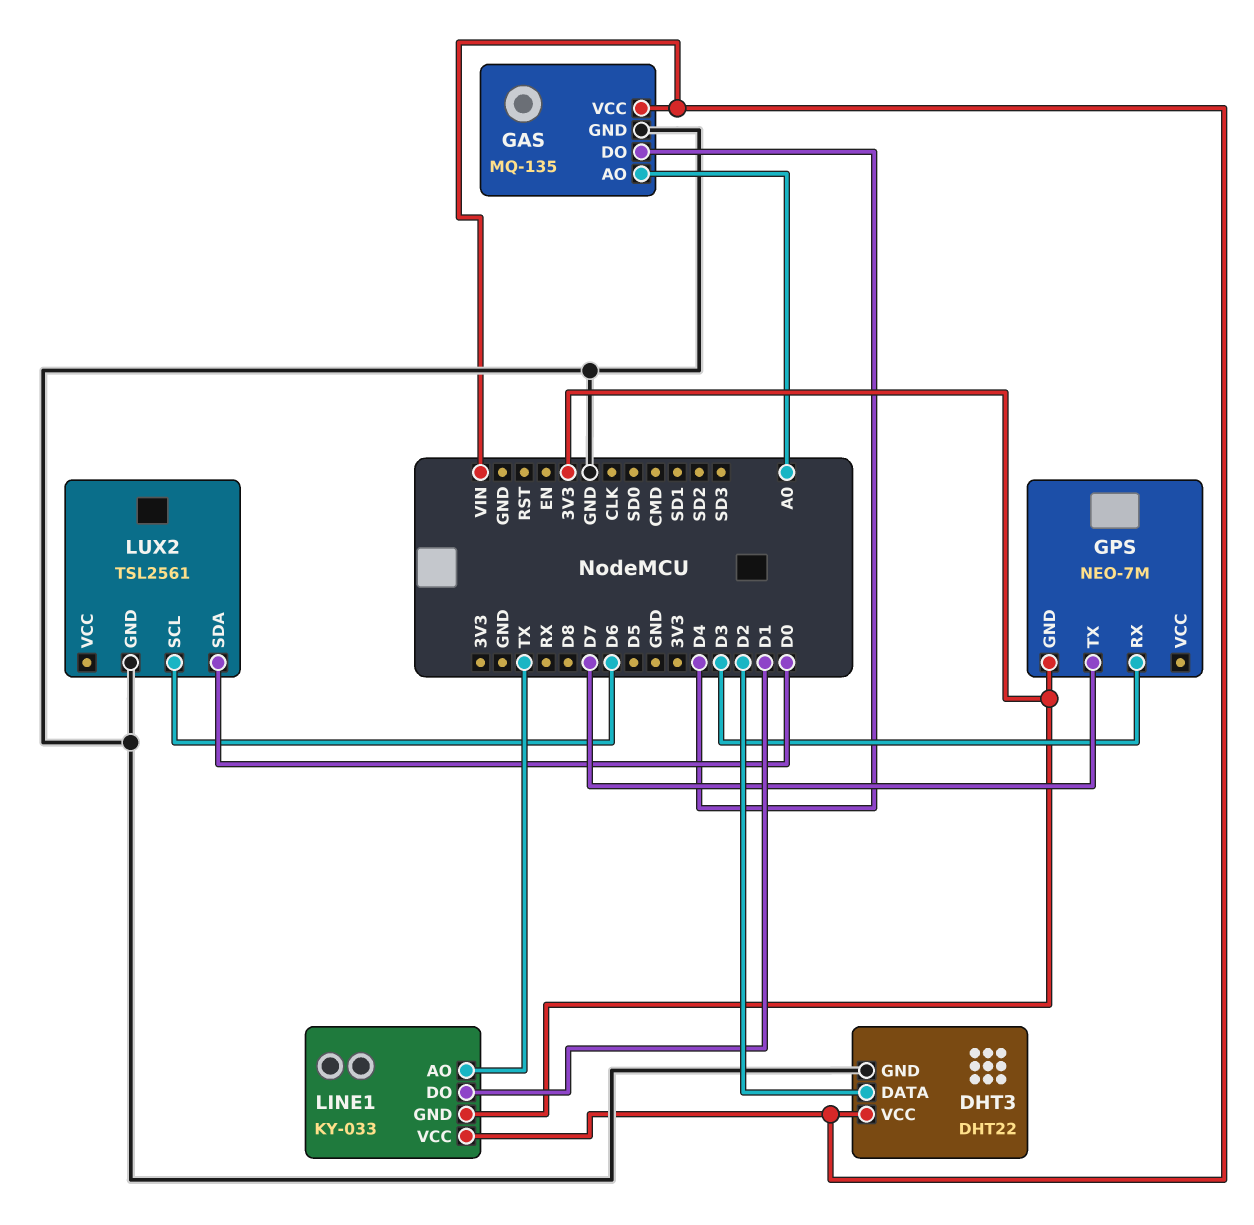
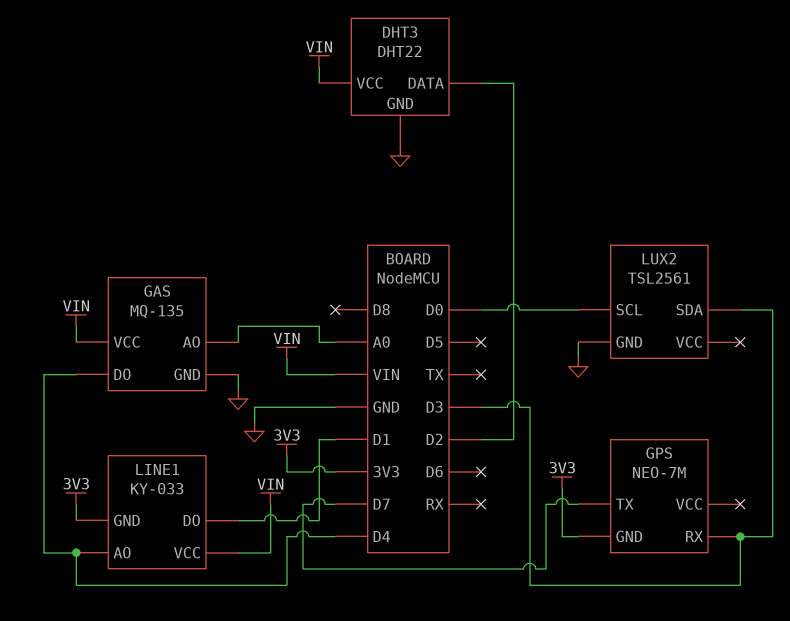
LINE1 pin AO: TX -> D4
LUX2 pin SCL: D6 -> D0
LUX2 pin SDA: D0 -> D3

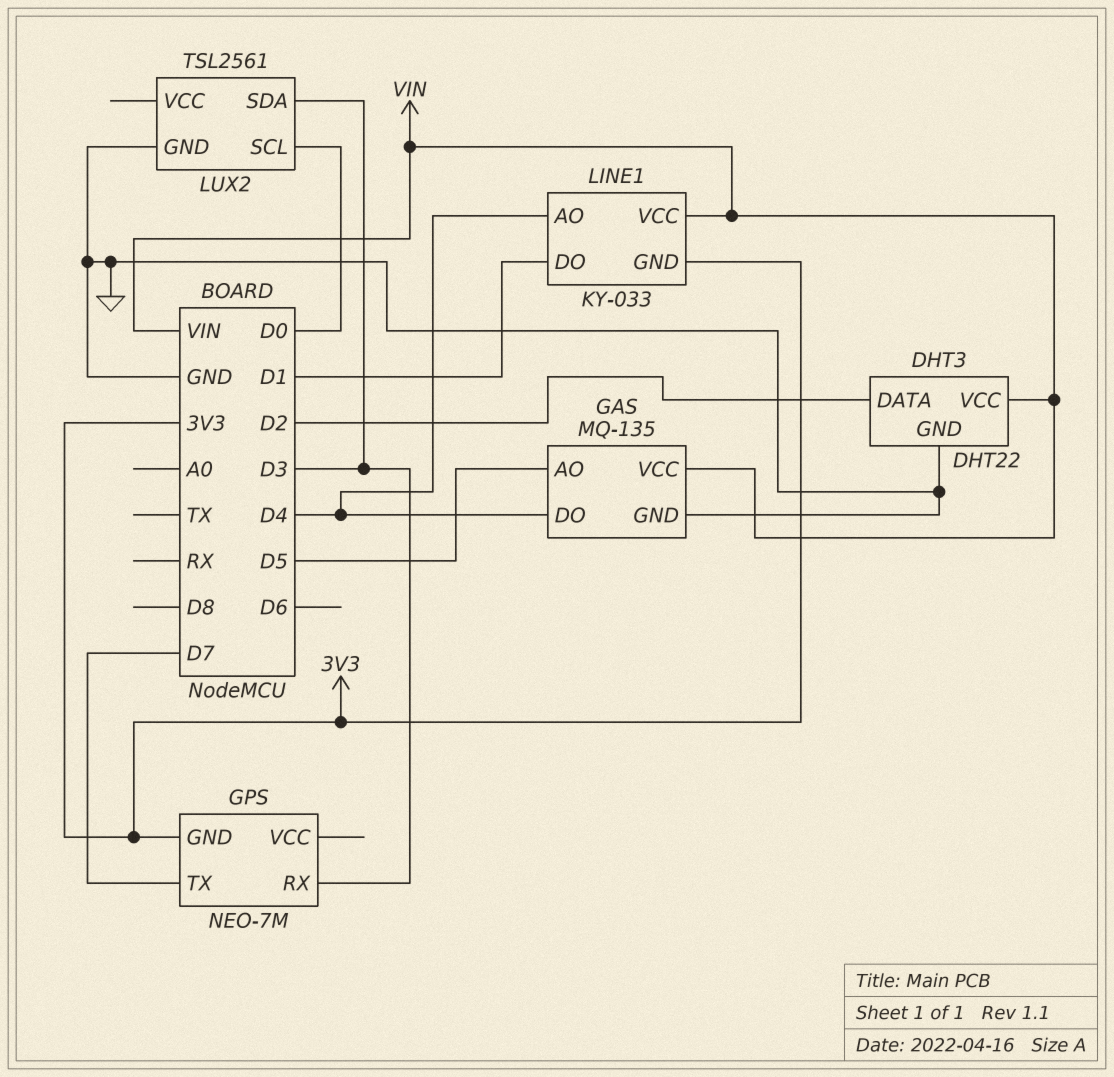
GAS pin AO: A0 -> D5

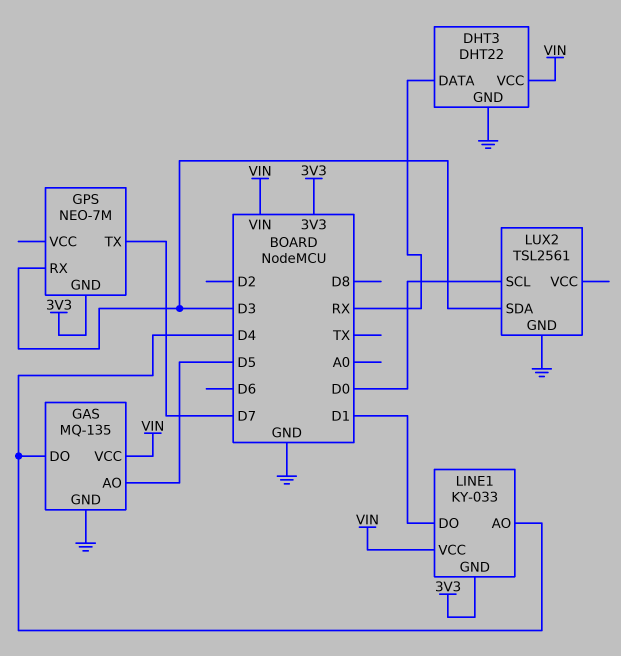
DHT3 pin DATA: D2 -> RX

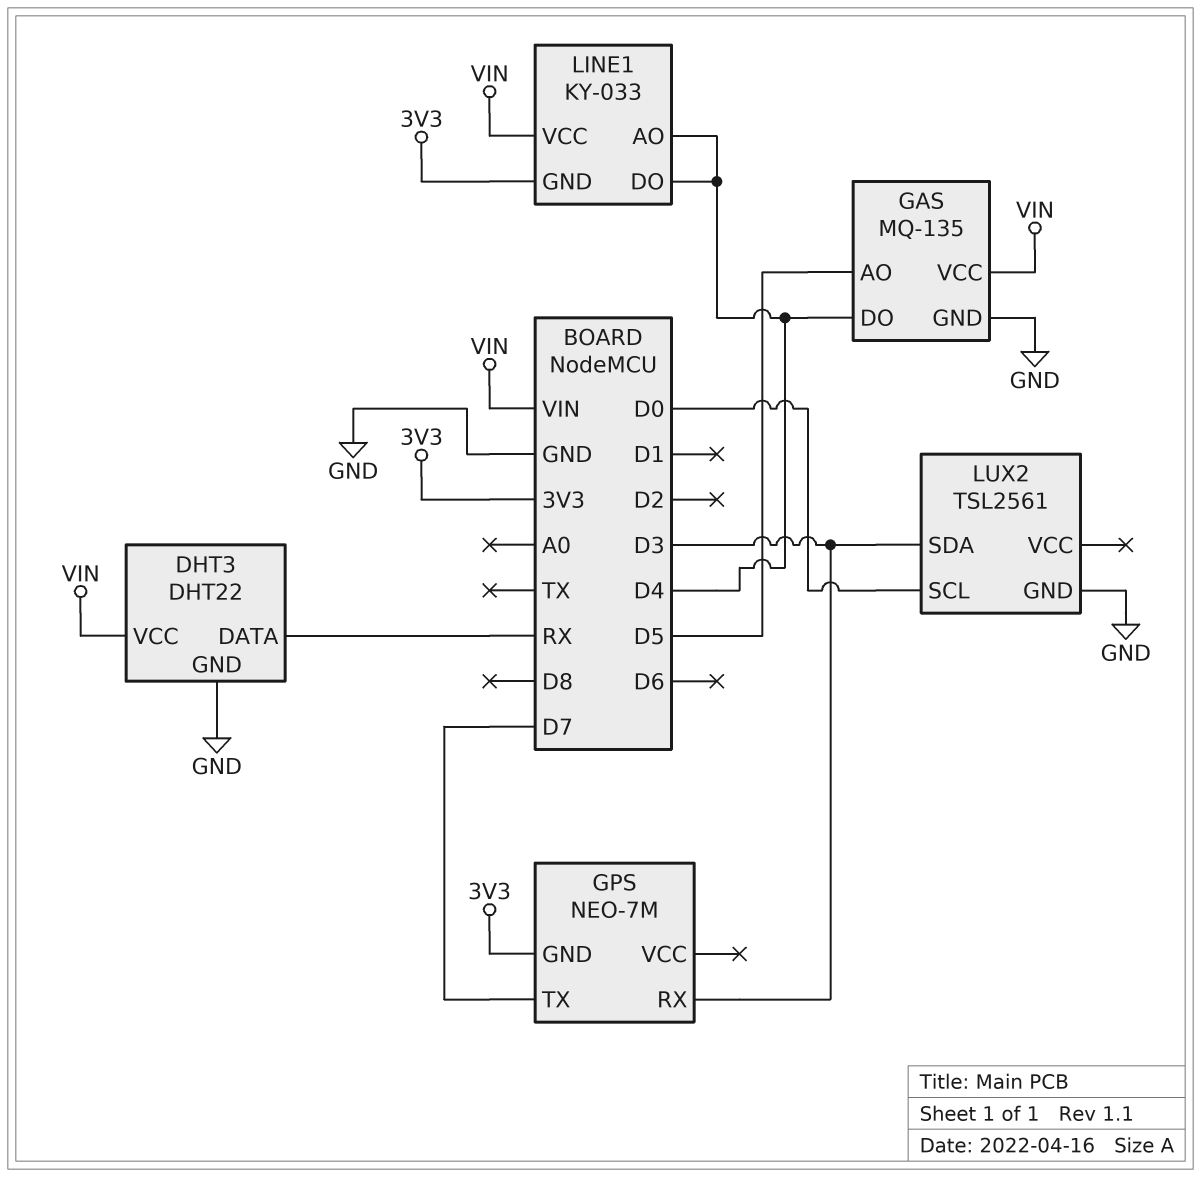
LINE1 pin DO: D1 -> D4

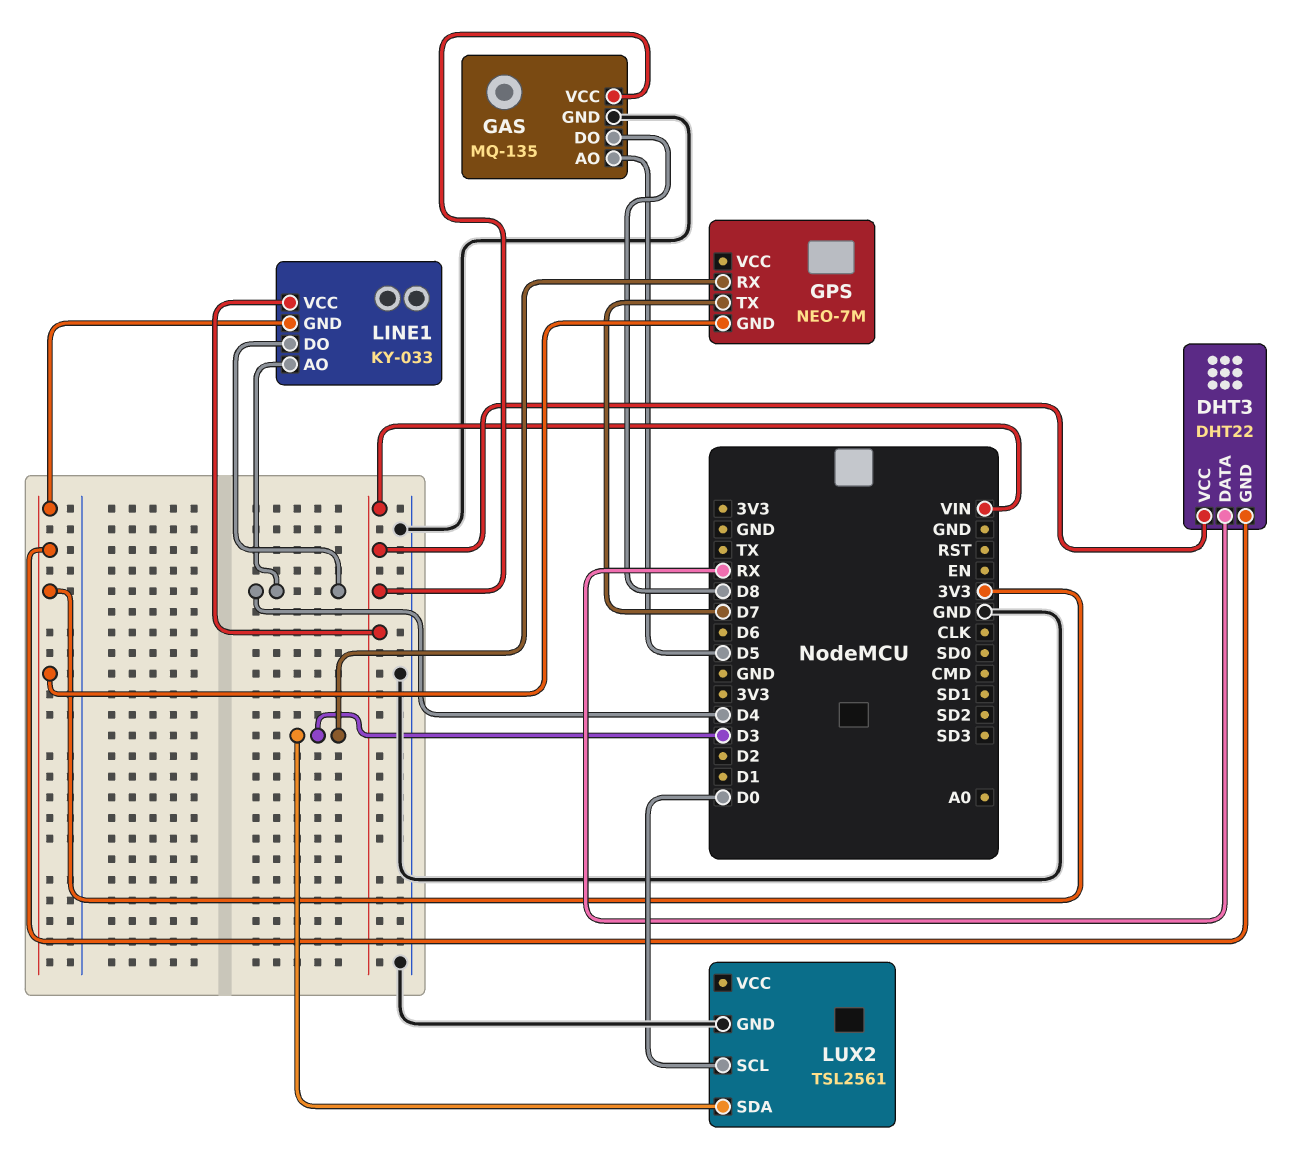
DHT3 pin GND: GND -> 3V3
GAS pin DO: D4 -> D8

